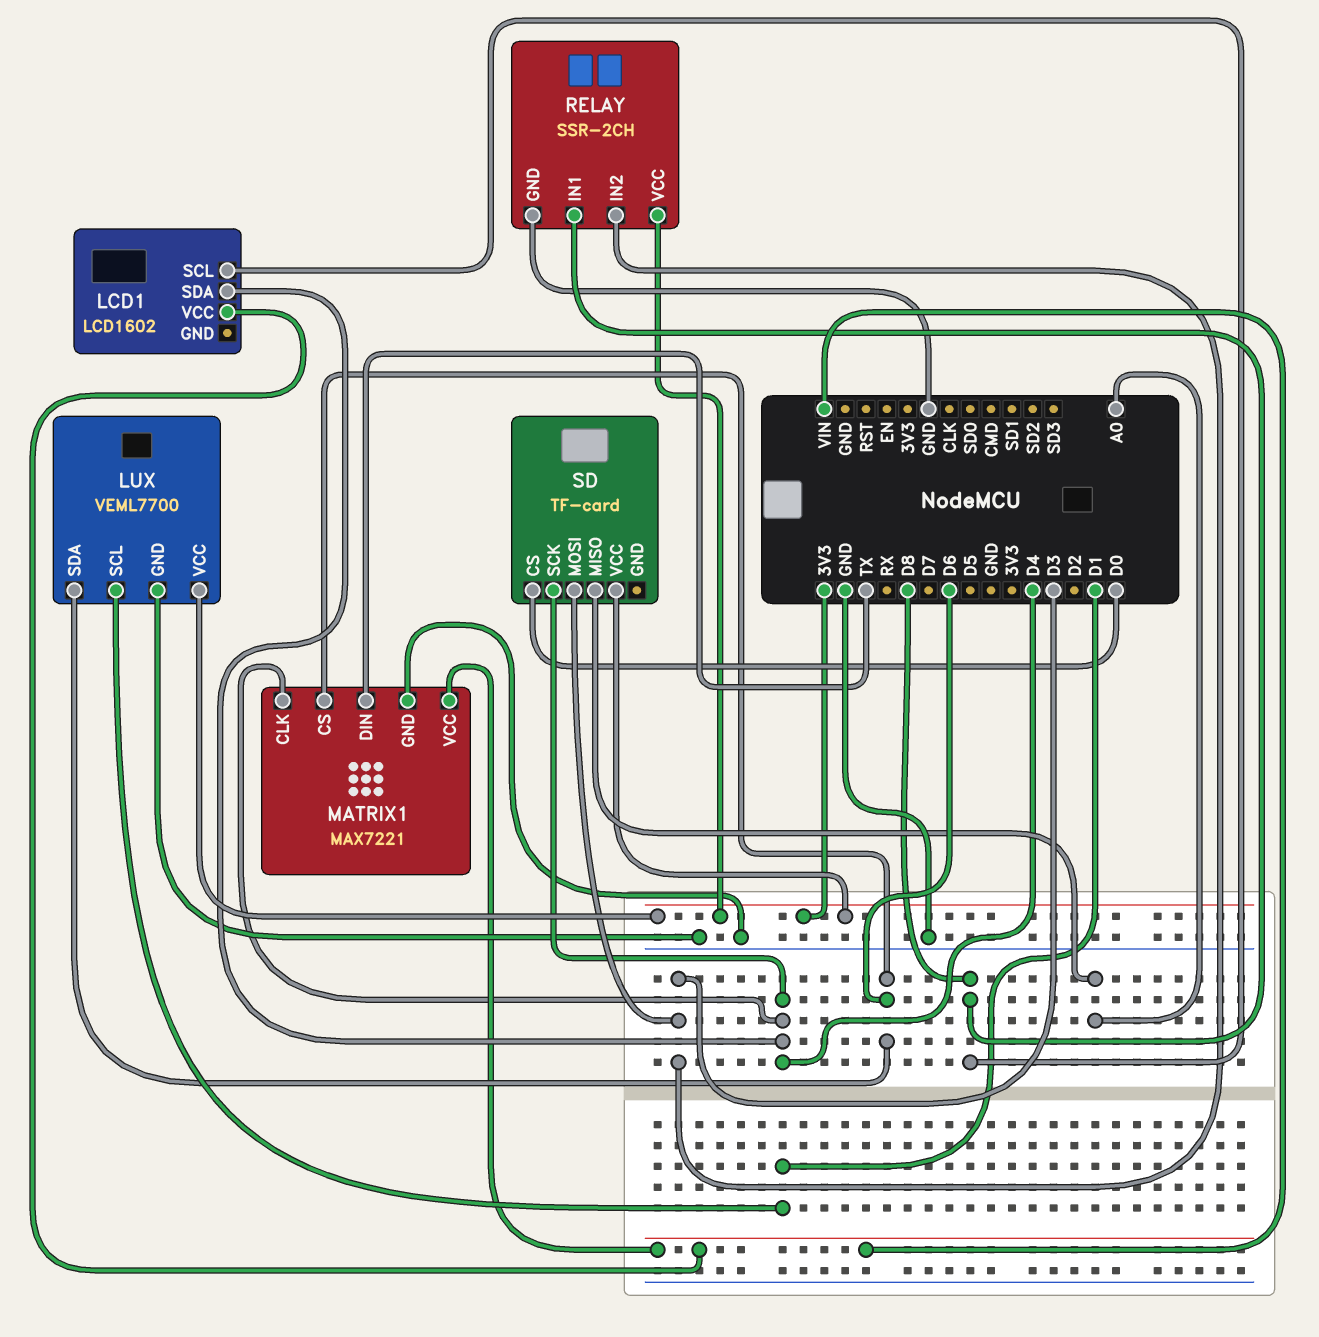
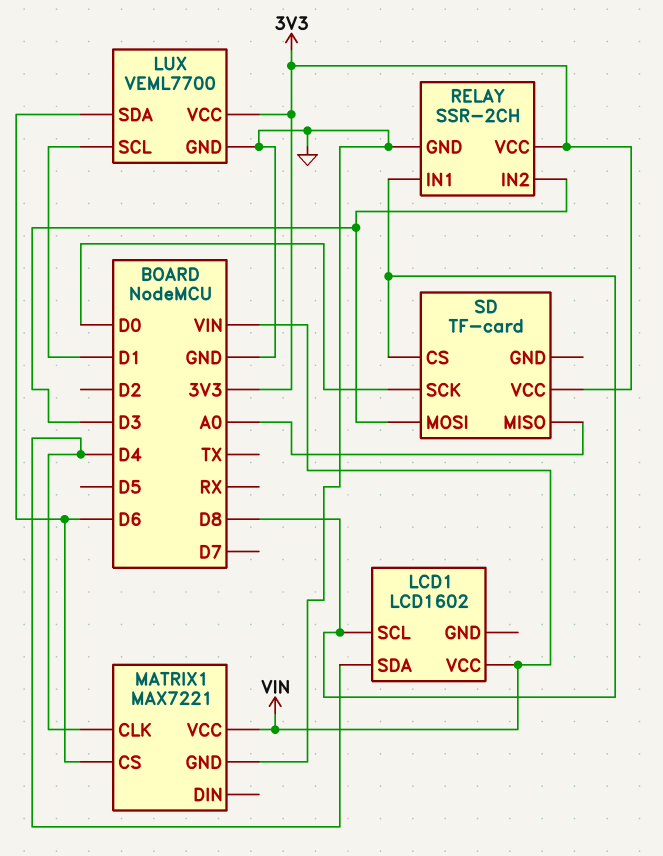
MATRIX1 pin DIN: TX -> none
SD pin CS: D0 -> D8
SD pin SCK: D4 -> D0

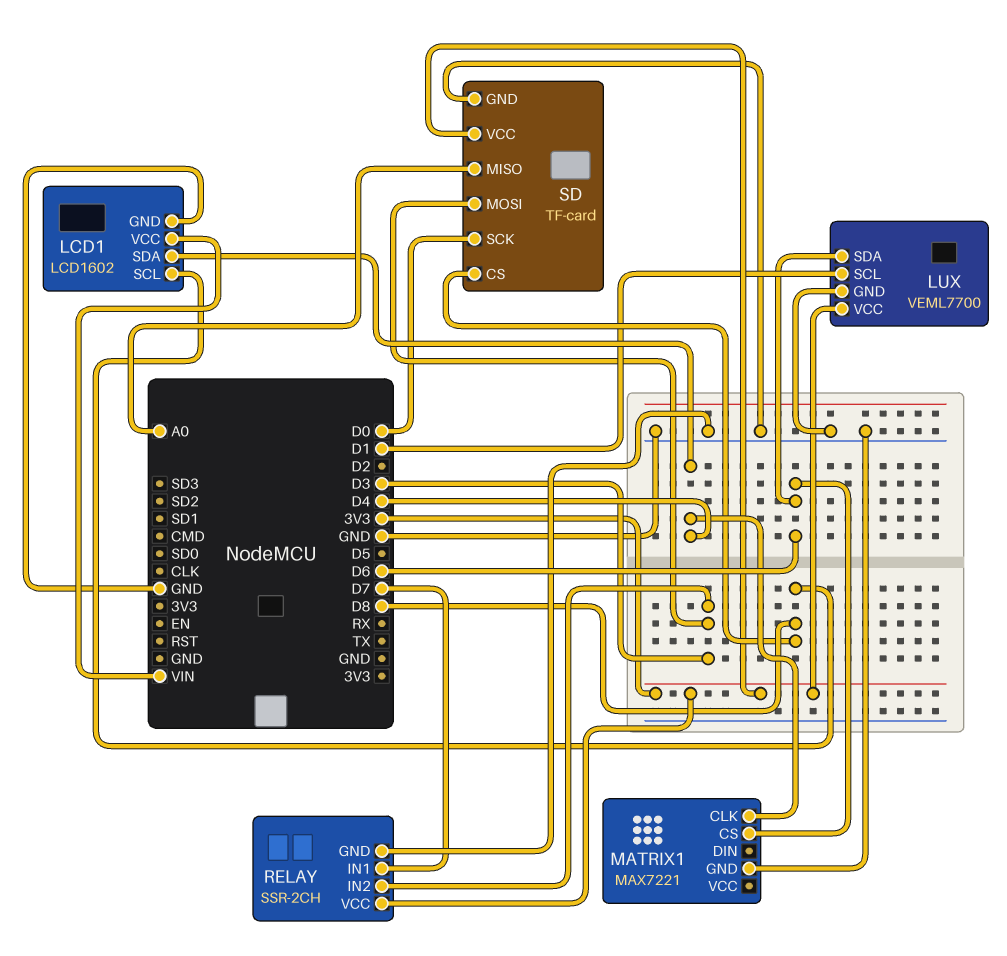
LCD1 pin GND: none -> GND
MATRIX1 pin VCC: VIN -> none
RELAY pin IN1: D8 -> D7
SD pin GND: none -> GND

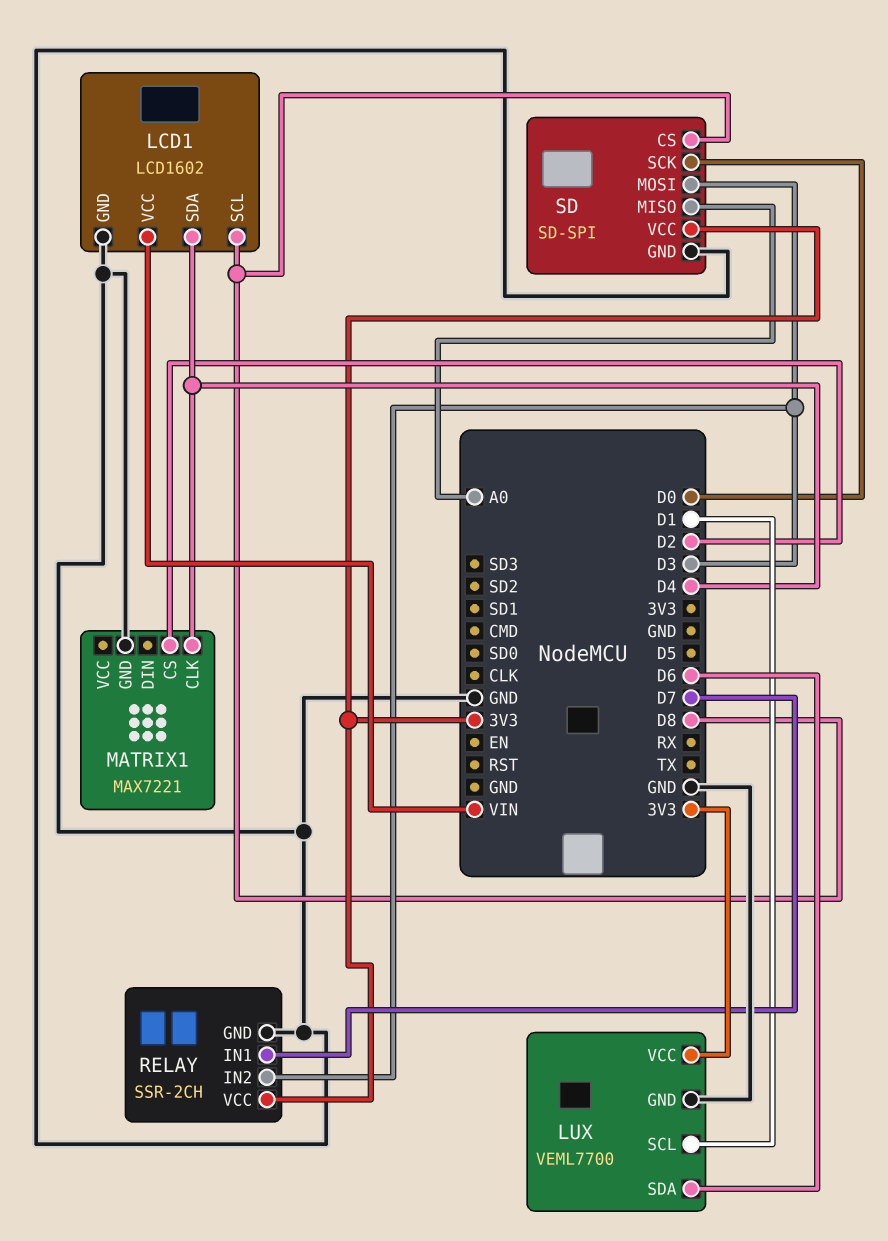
MATRIX1 pin CS: D6 -> D2
SD: TF-card -> SD-SPI

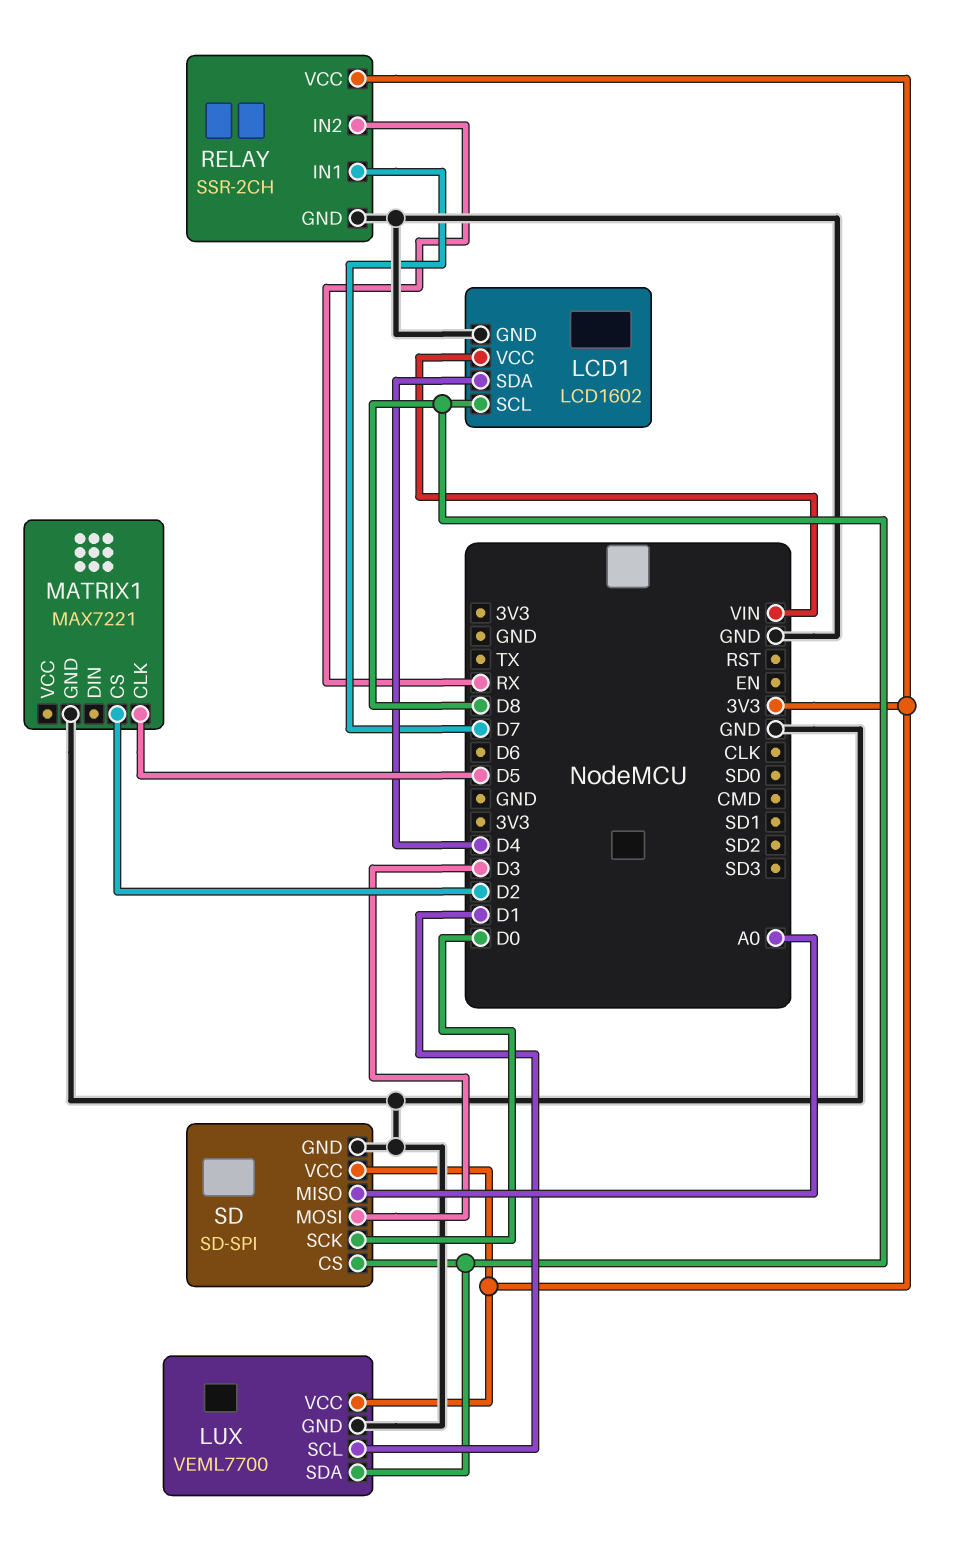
LUX pin SDA: D6 -> D8
MATRIX1 pin CLK: D4 -> D5
RELAY pin IN2: D3 -> RX

